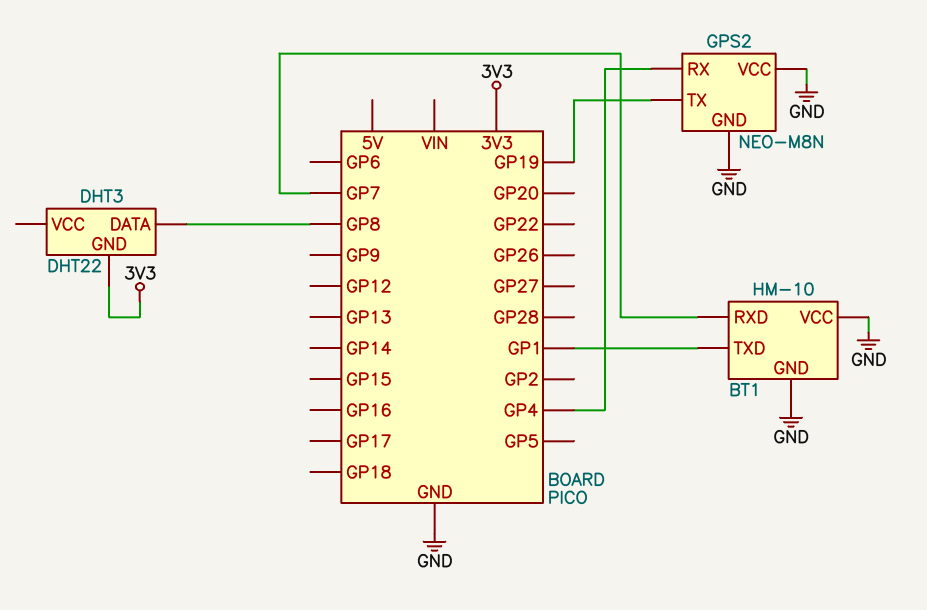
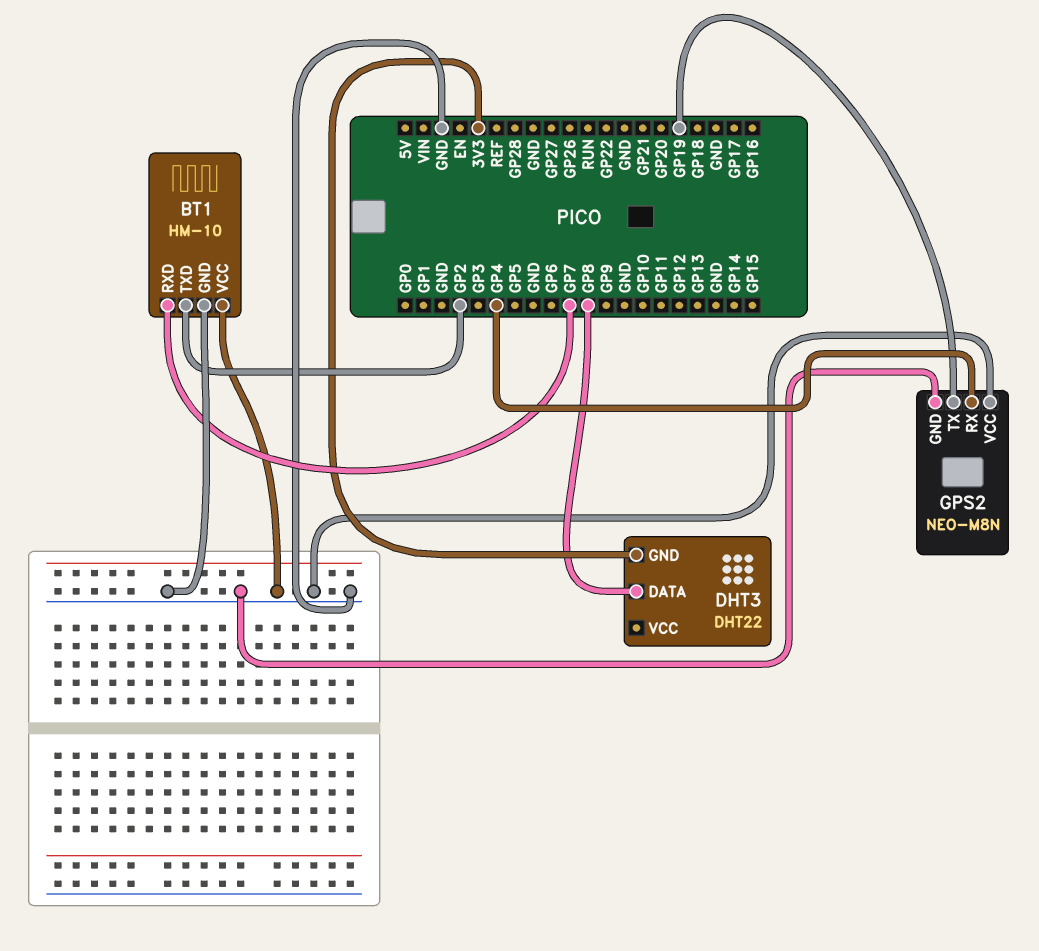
BT1 pin TXD: GP1 -> GP2

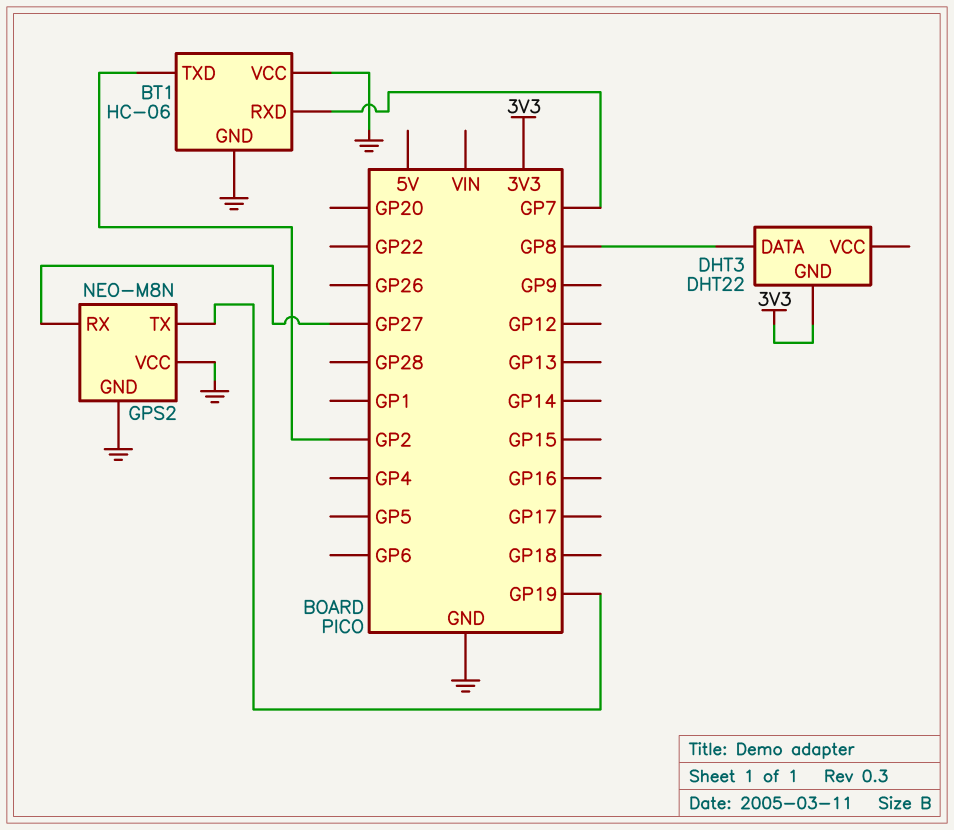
BT1: HM-10 -> HC-06
GPS2 pin RX: GP4 -> GP27

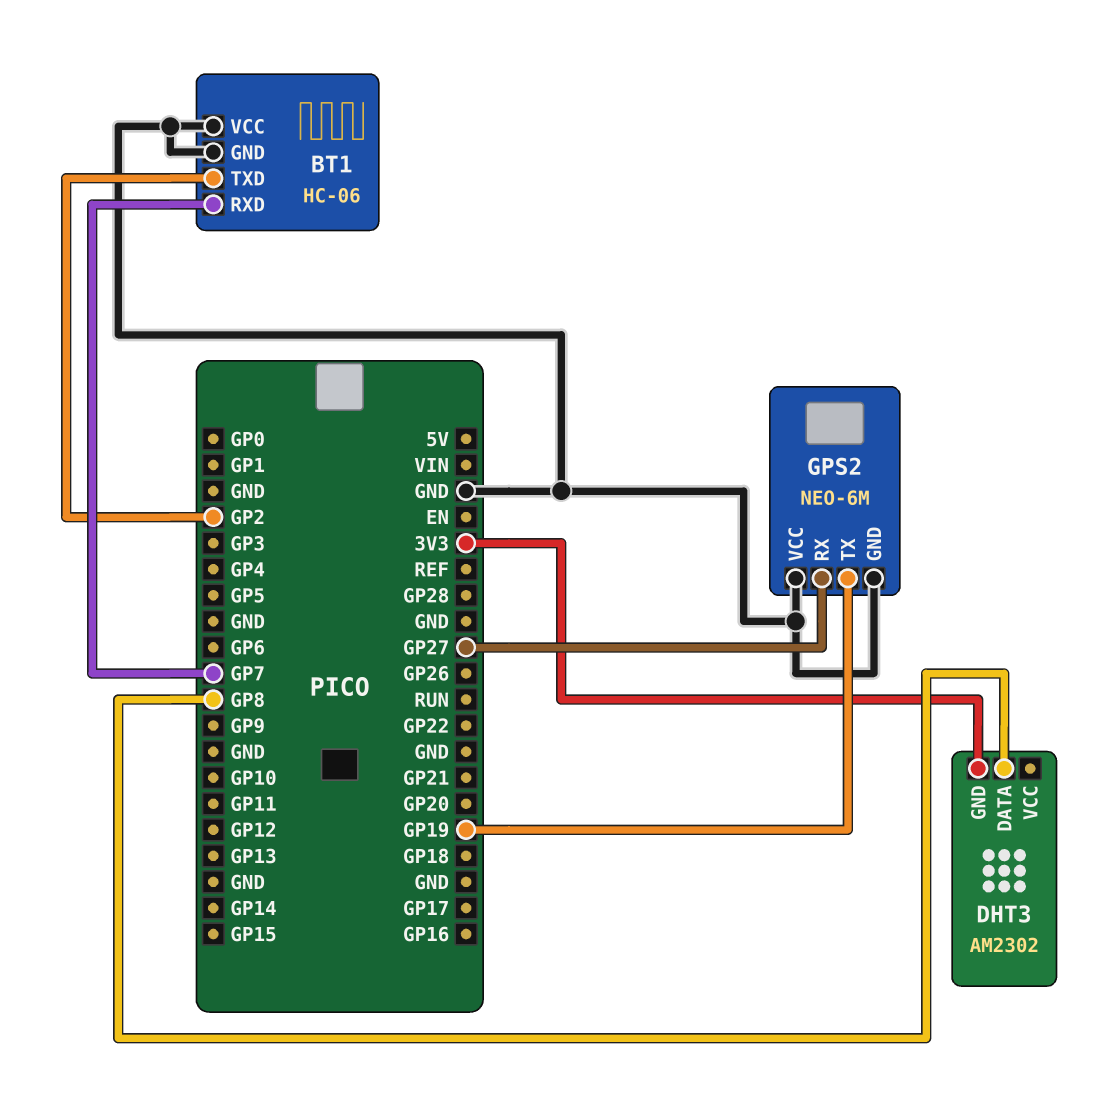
DHT3: DHT22 -> AM2302
GPS2: NEO-M8N -> NEO-6M

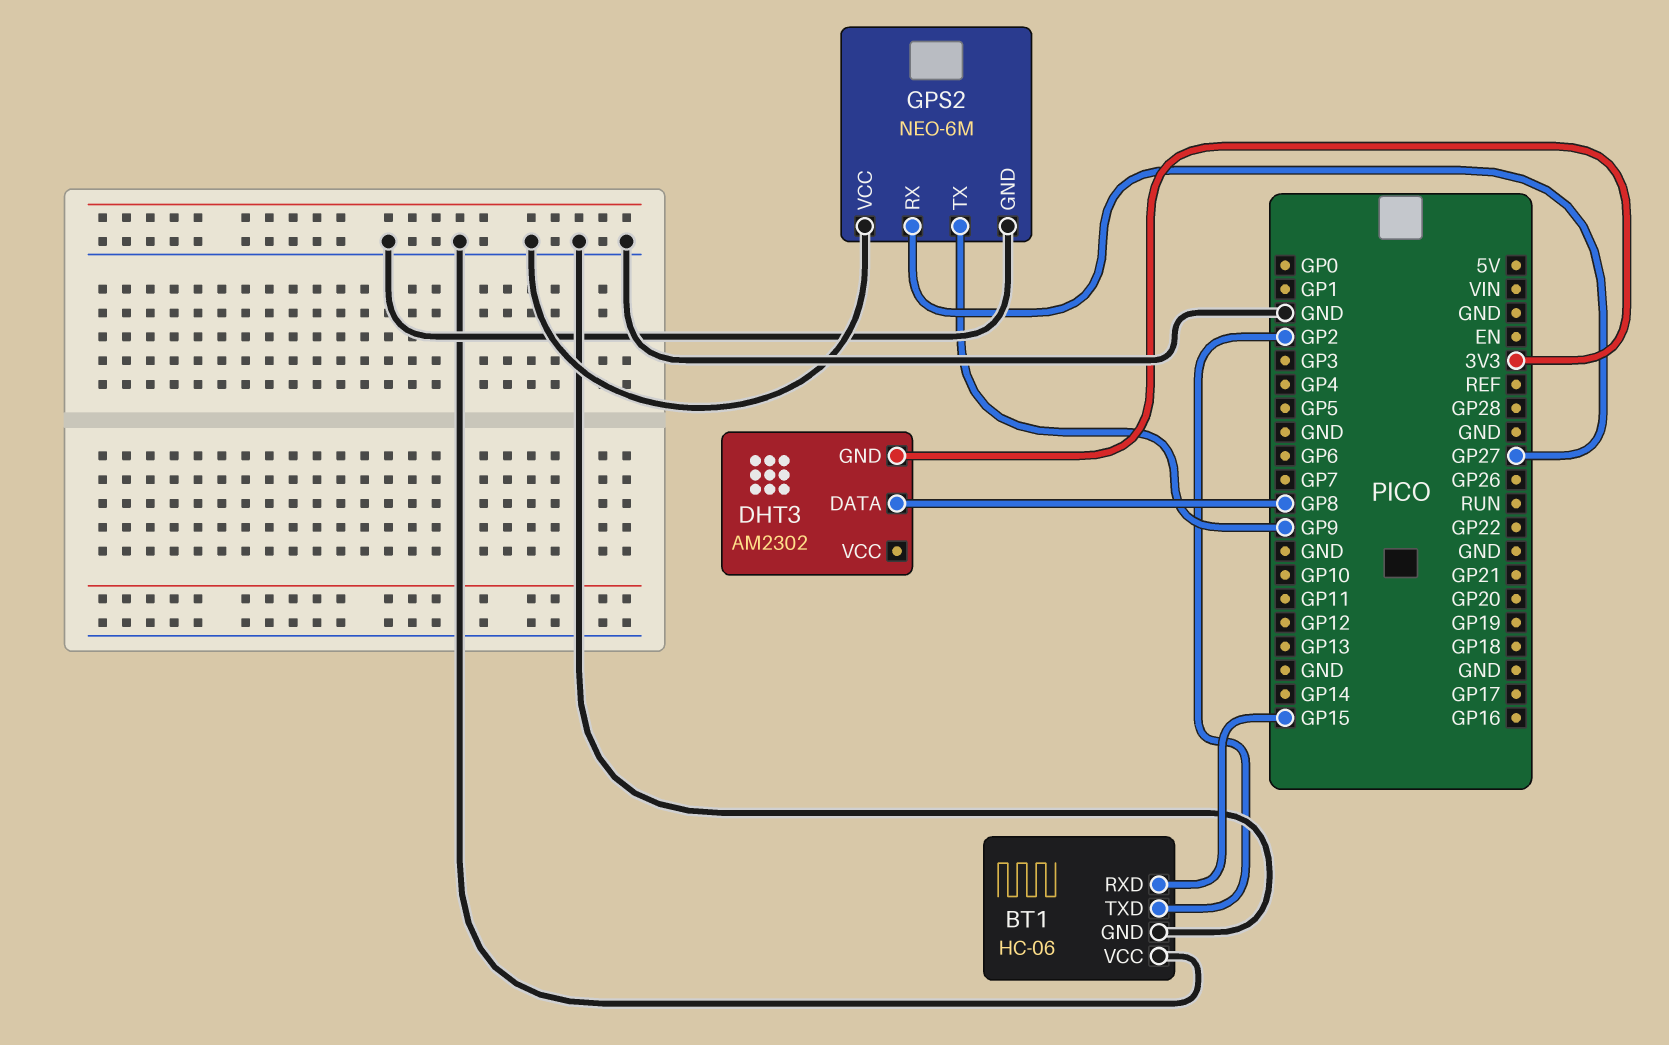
BT1 pin RXD: GP7 -> GP15
GPS2 pin TX: GP19 -> GP9

